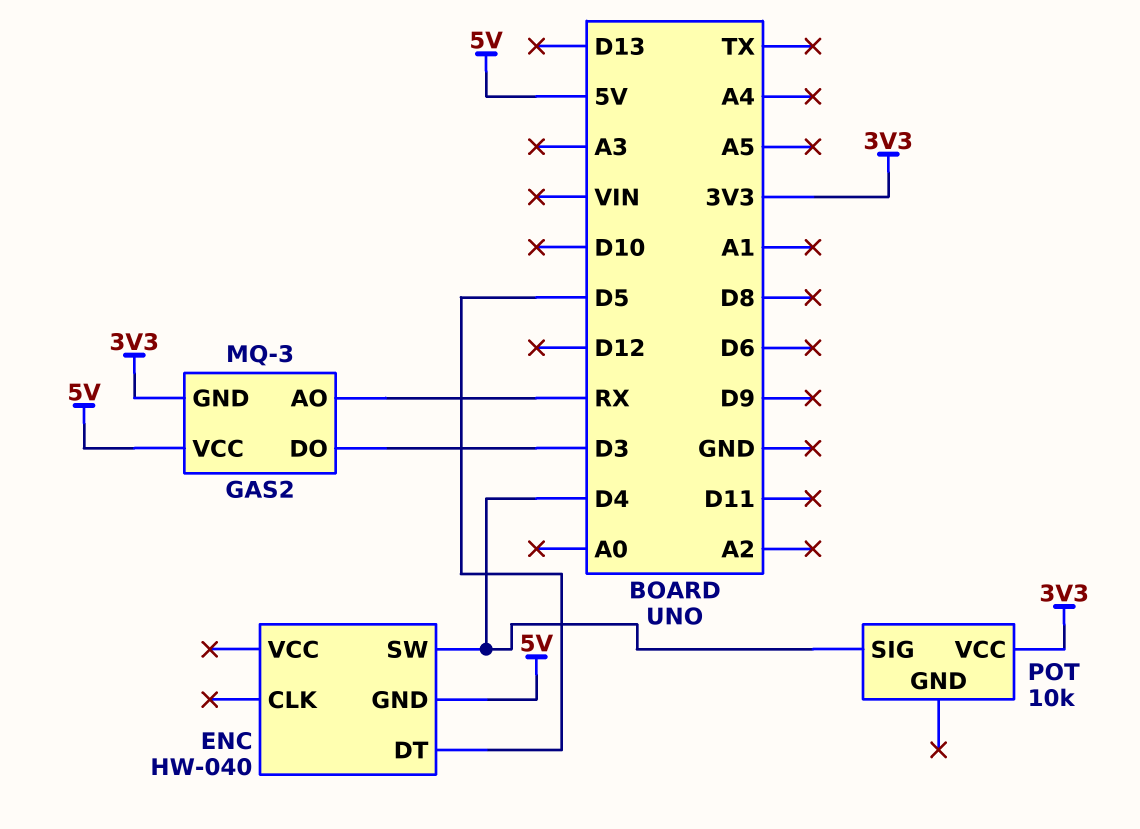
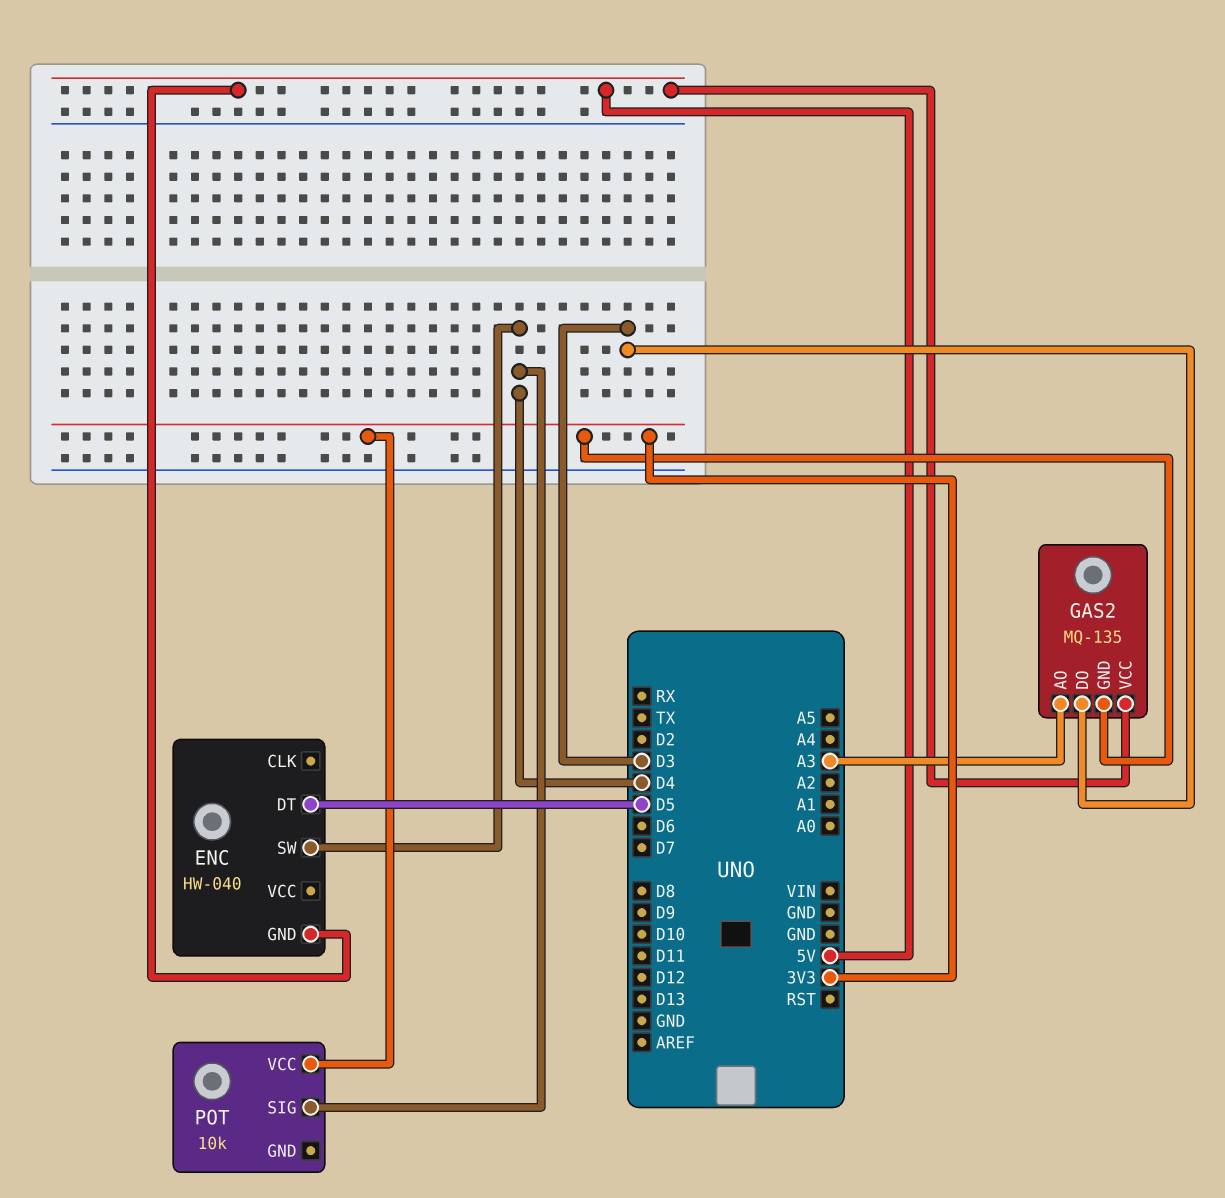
GAS2: MQ-3 -> MQ-135
GAS2 pin AO: RX -> A3

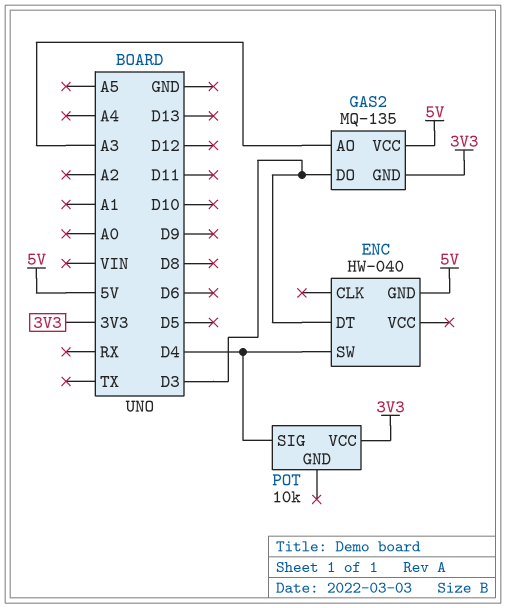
ENC pin DT: D5 -> D3

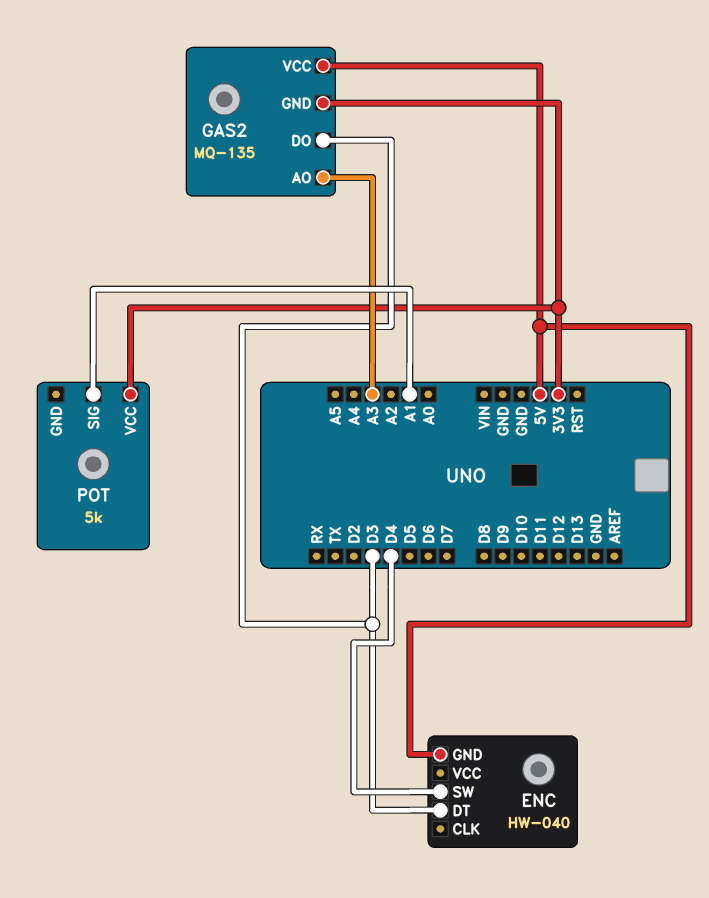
POT: 10k -> 5k
POT pin SIG: D4 -> A1

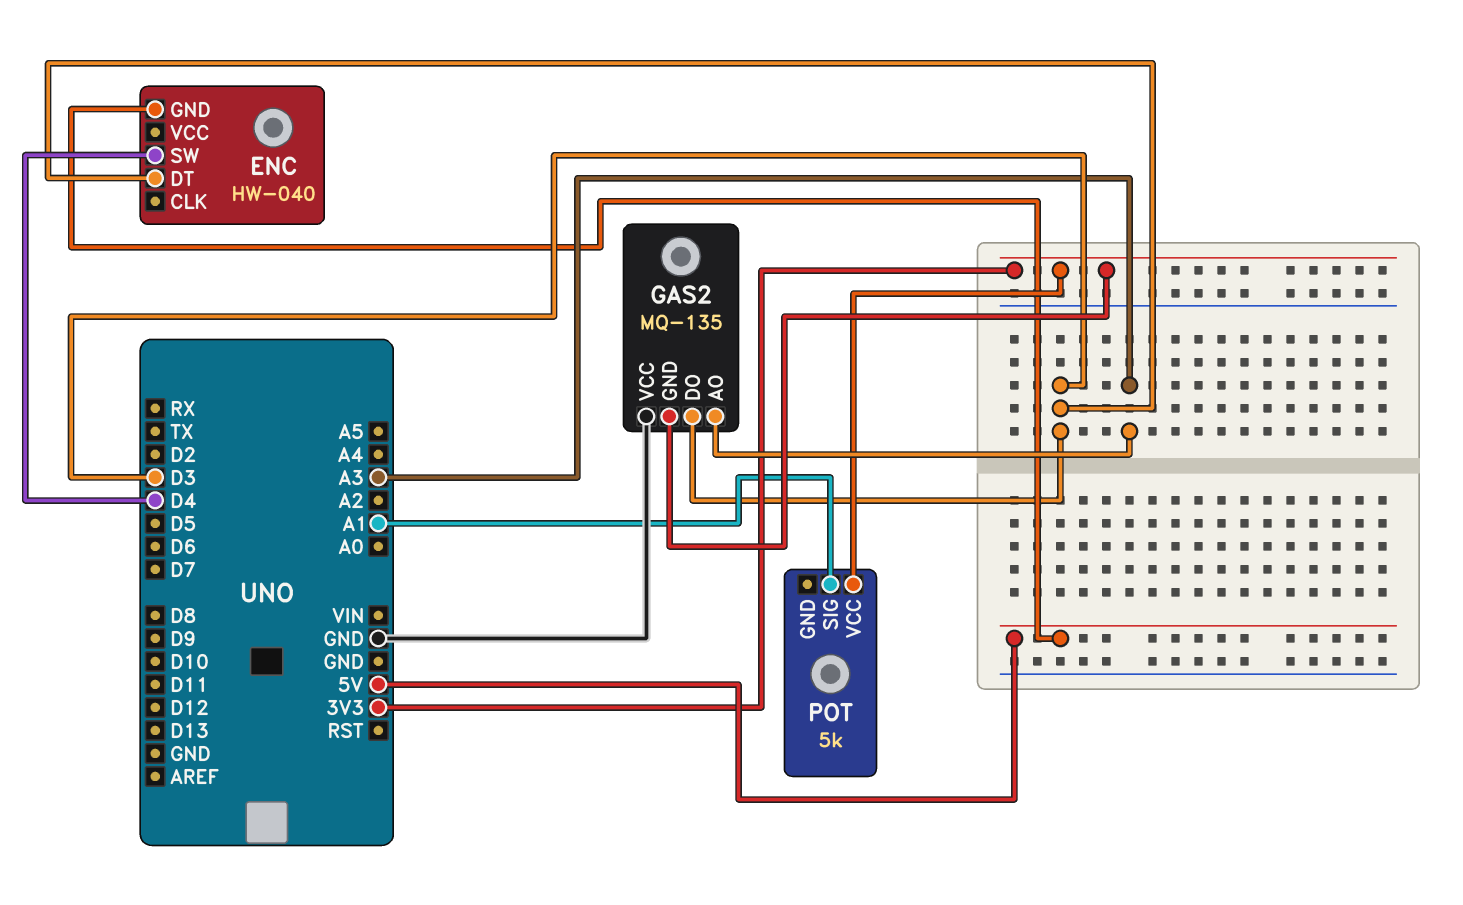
GAS2 pin VCC: 5V -> GND

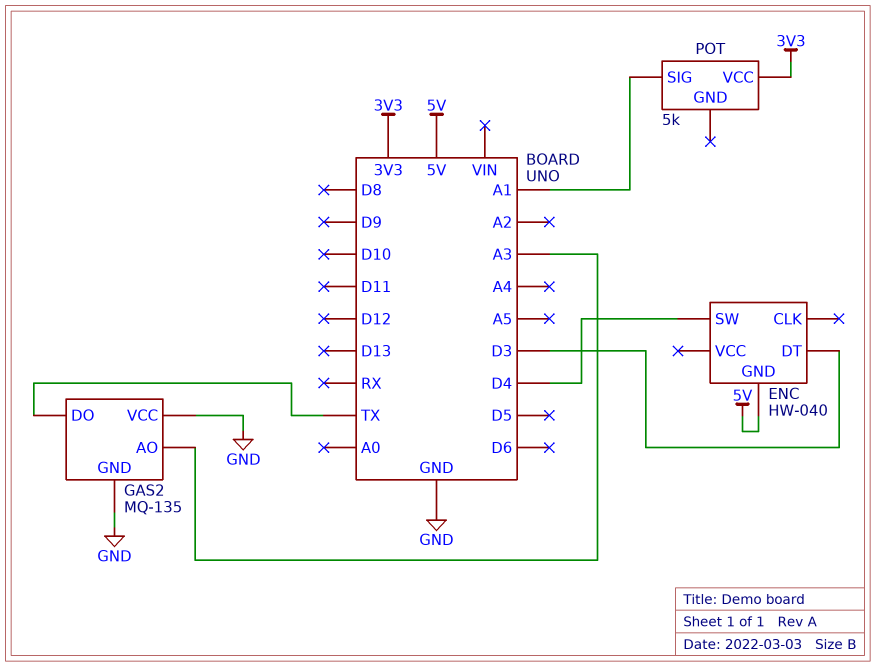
GAS2 pin DO: D3 -> TX
GAS2 pin GND: 3V3 -> GND

